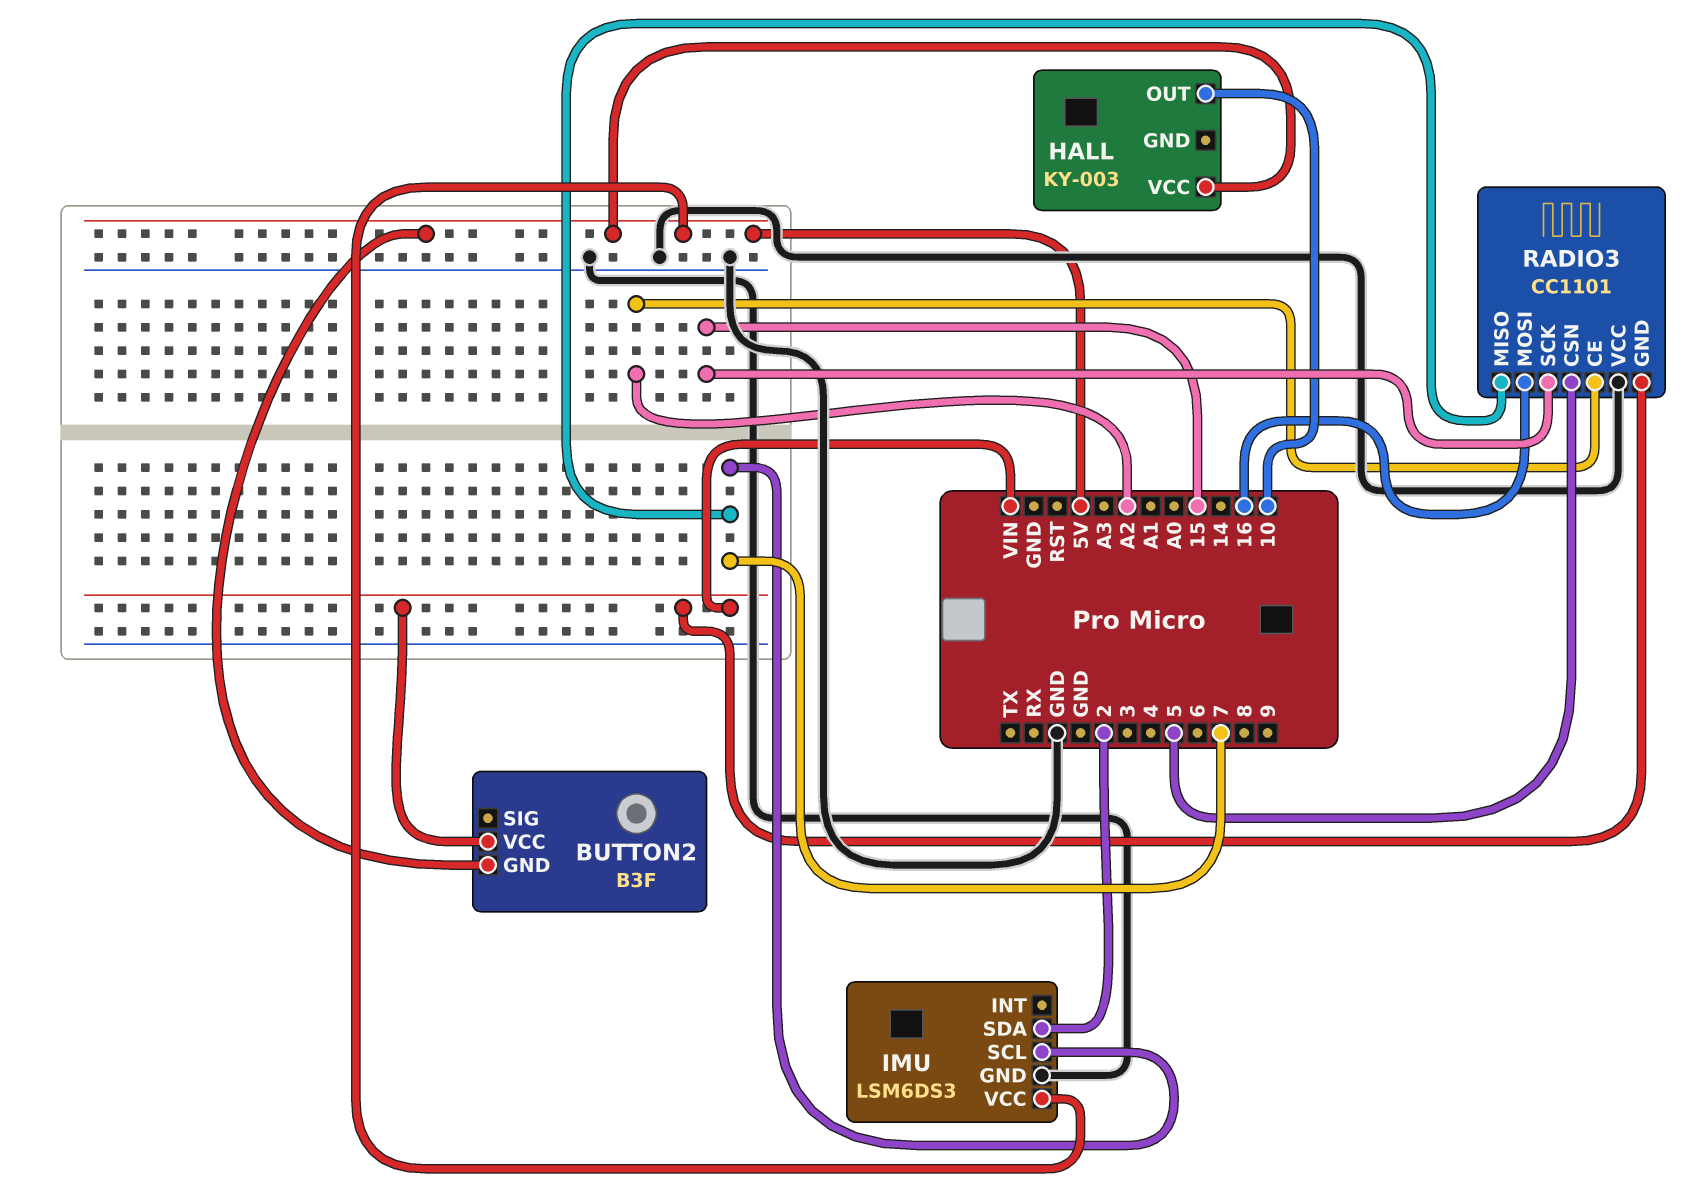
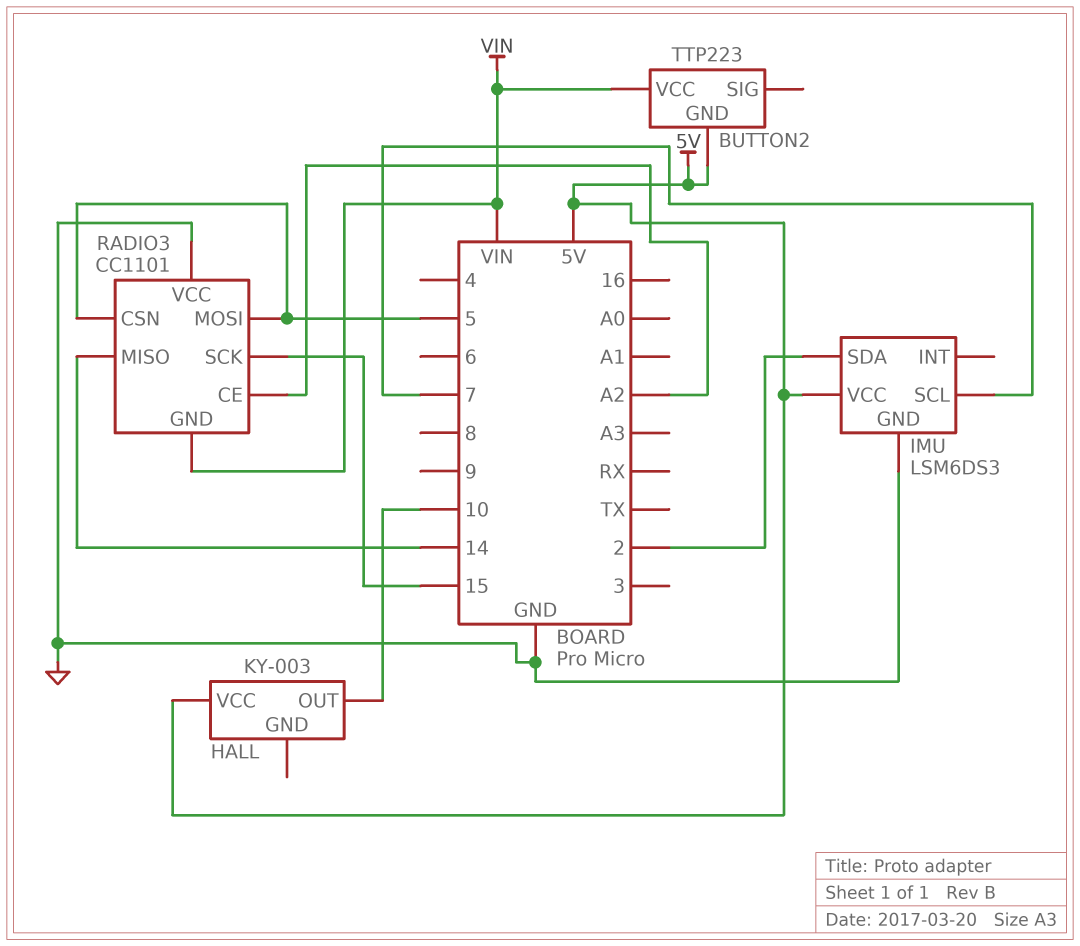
BUTTON2: B3F -> TTP223
RADIO3 pin MISO: 7 -> 14
RADIO3 pin MOSI: 16 -> 5

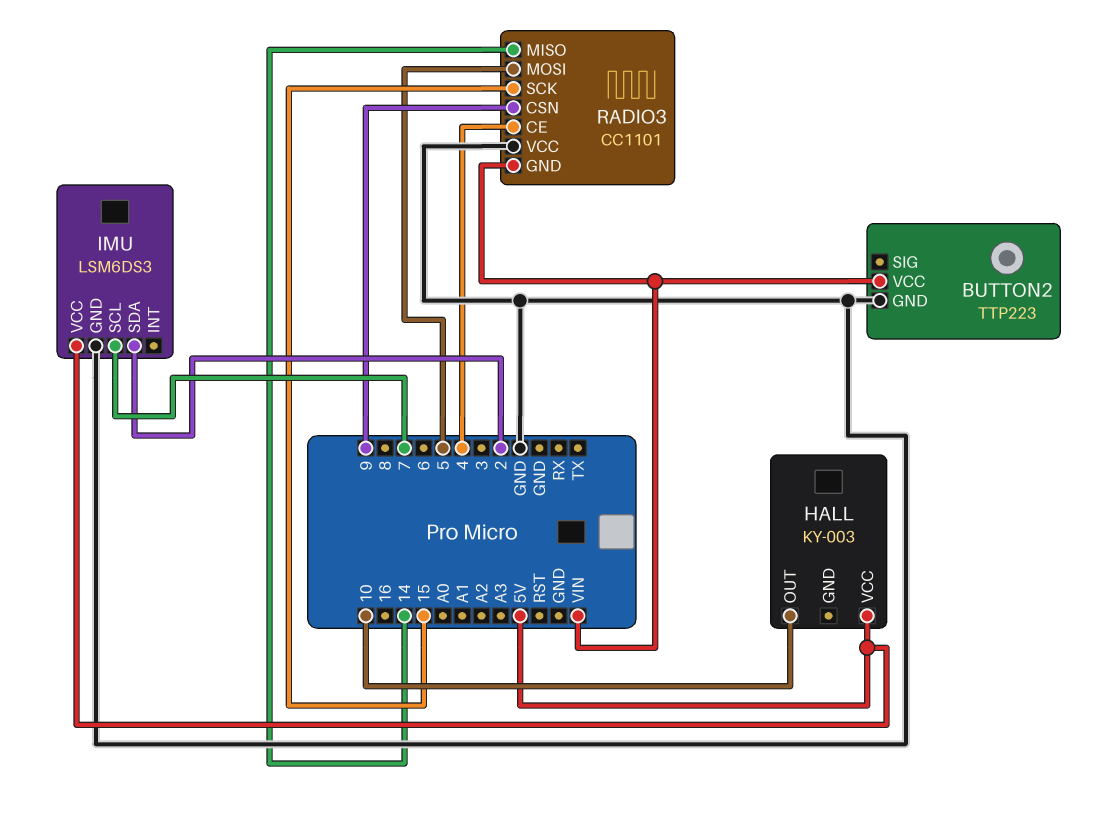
BUTTON2 pin GND: 5V -> GND
RADIO3 pin CE: A2 -> 4
RADIO3 pin CSN: 5 -> 9

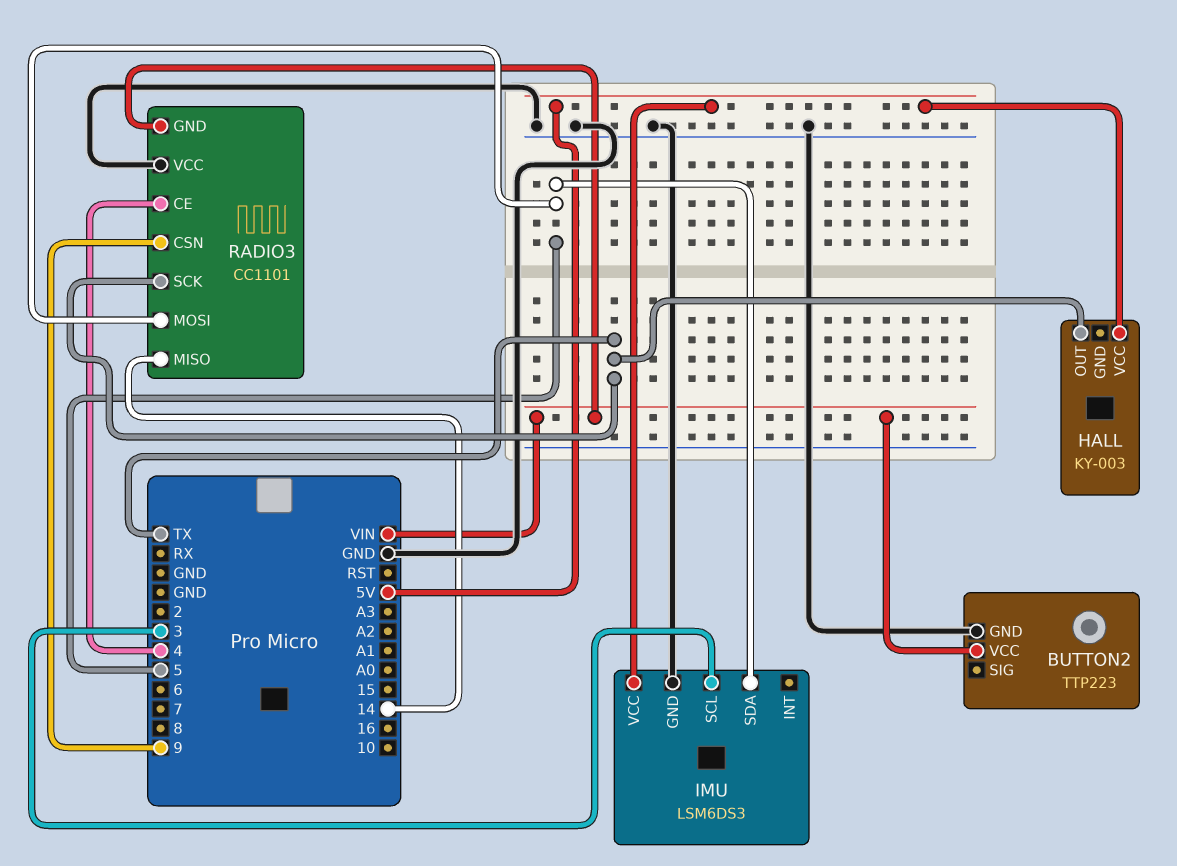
HALL pin OUT: 10 -> TX
IMU pin SCL: 7 -> 3
IMU pin SDA: 2 -> 5
RADIO3 pin SCK: 15 -> TX

